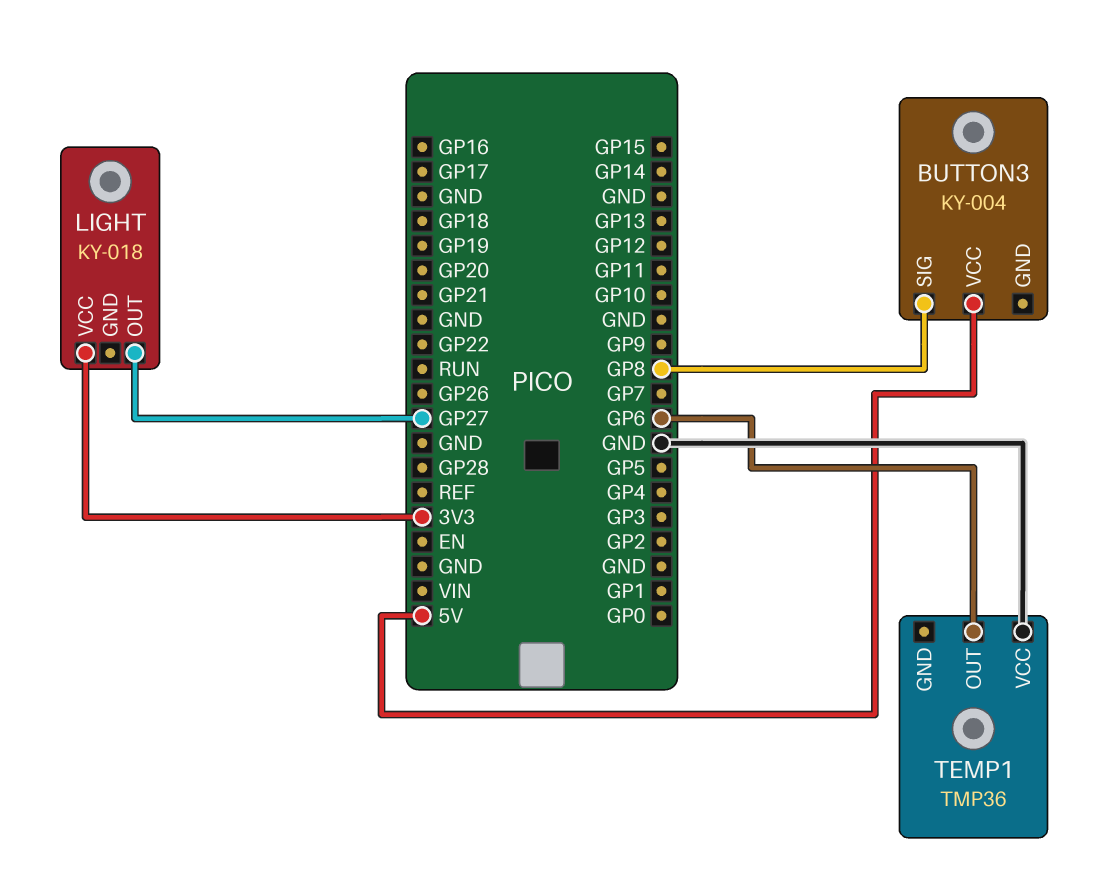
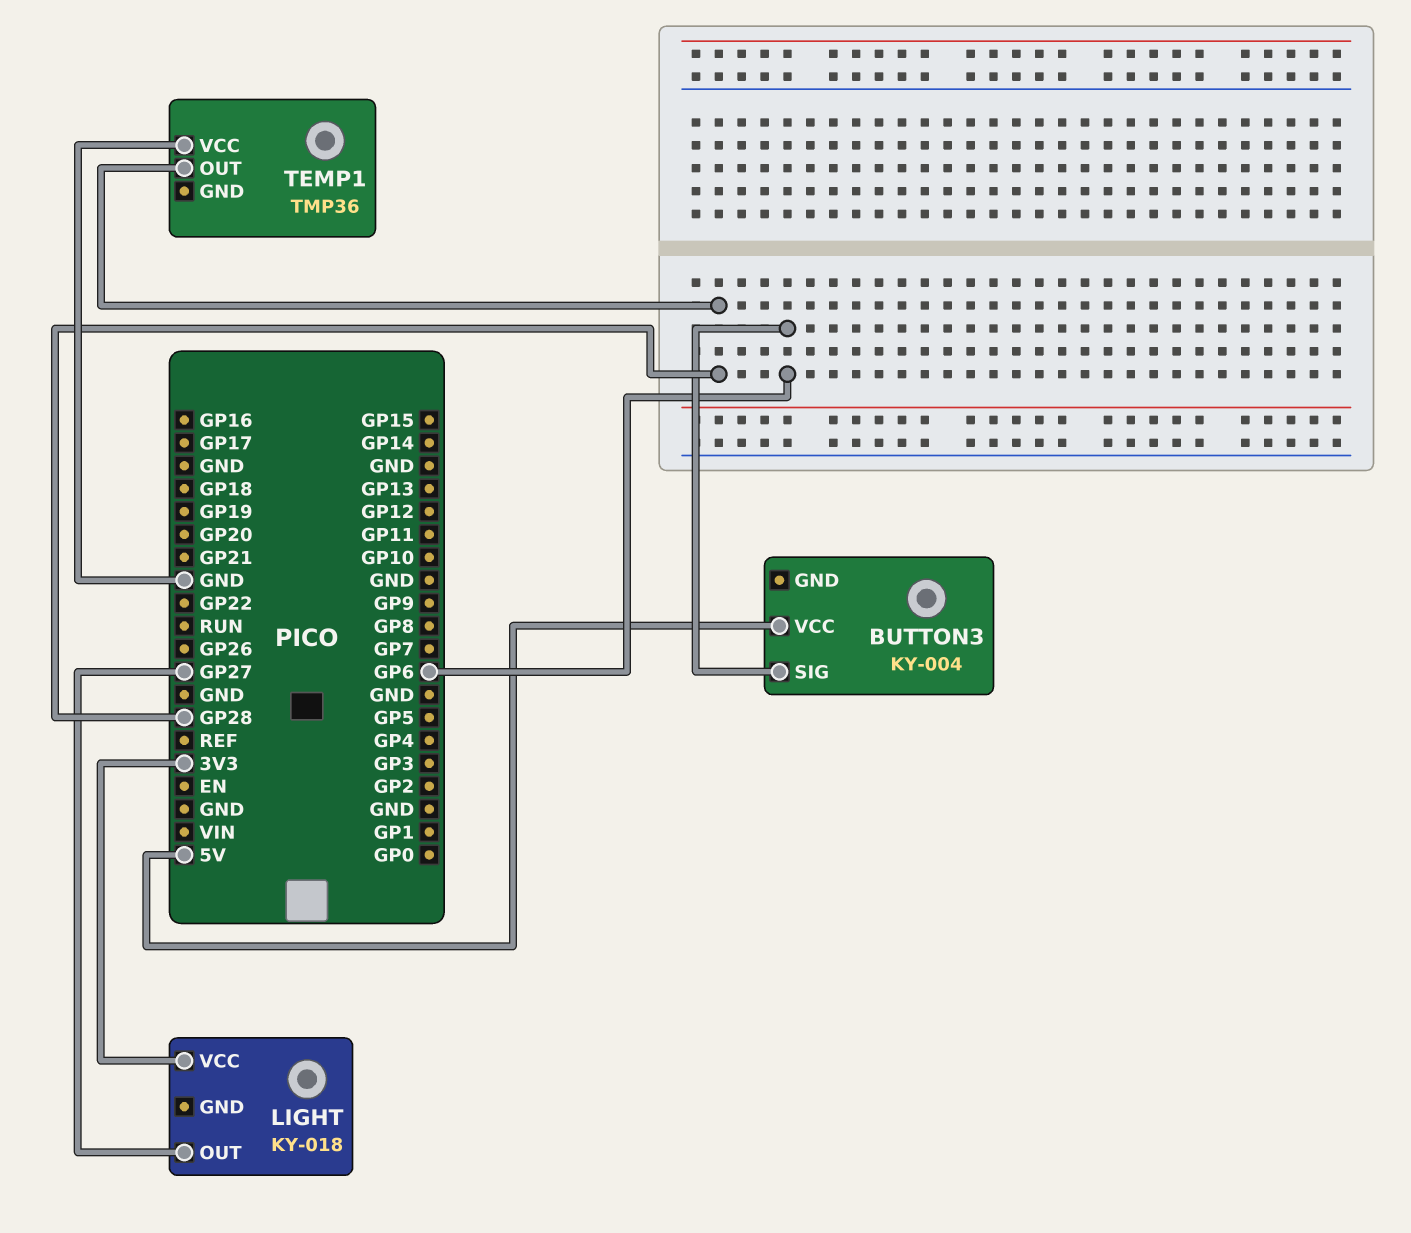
BUTTON3 pin SIG: GP8 -> GP6
TEMP1 pin OUT: GP6 -> GP28

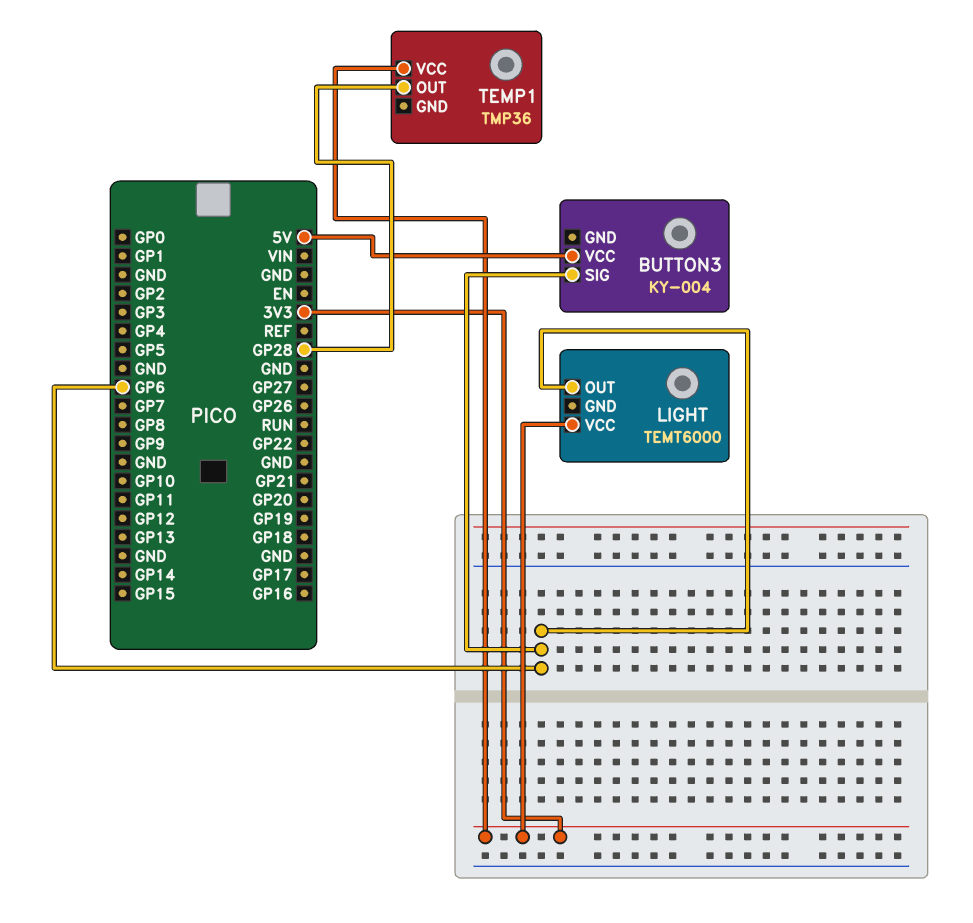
LIGHT: KY-018 -> TEMT6000
LIGHT pin OUT: GP27 -> GP6
TEMP1 pin VCC: GND -> 3V3

